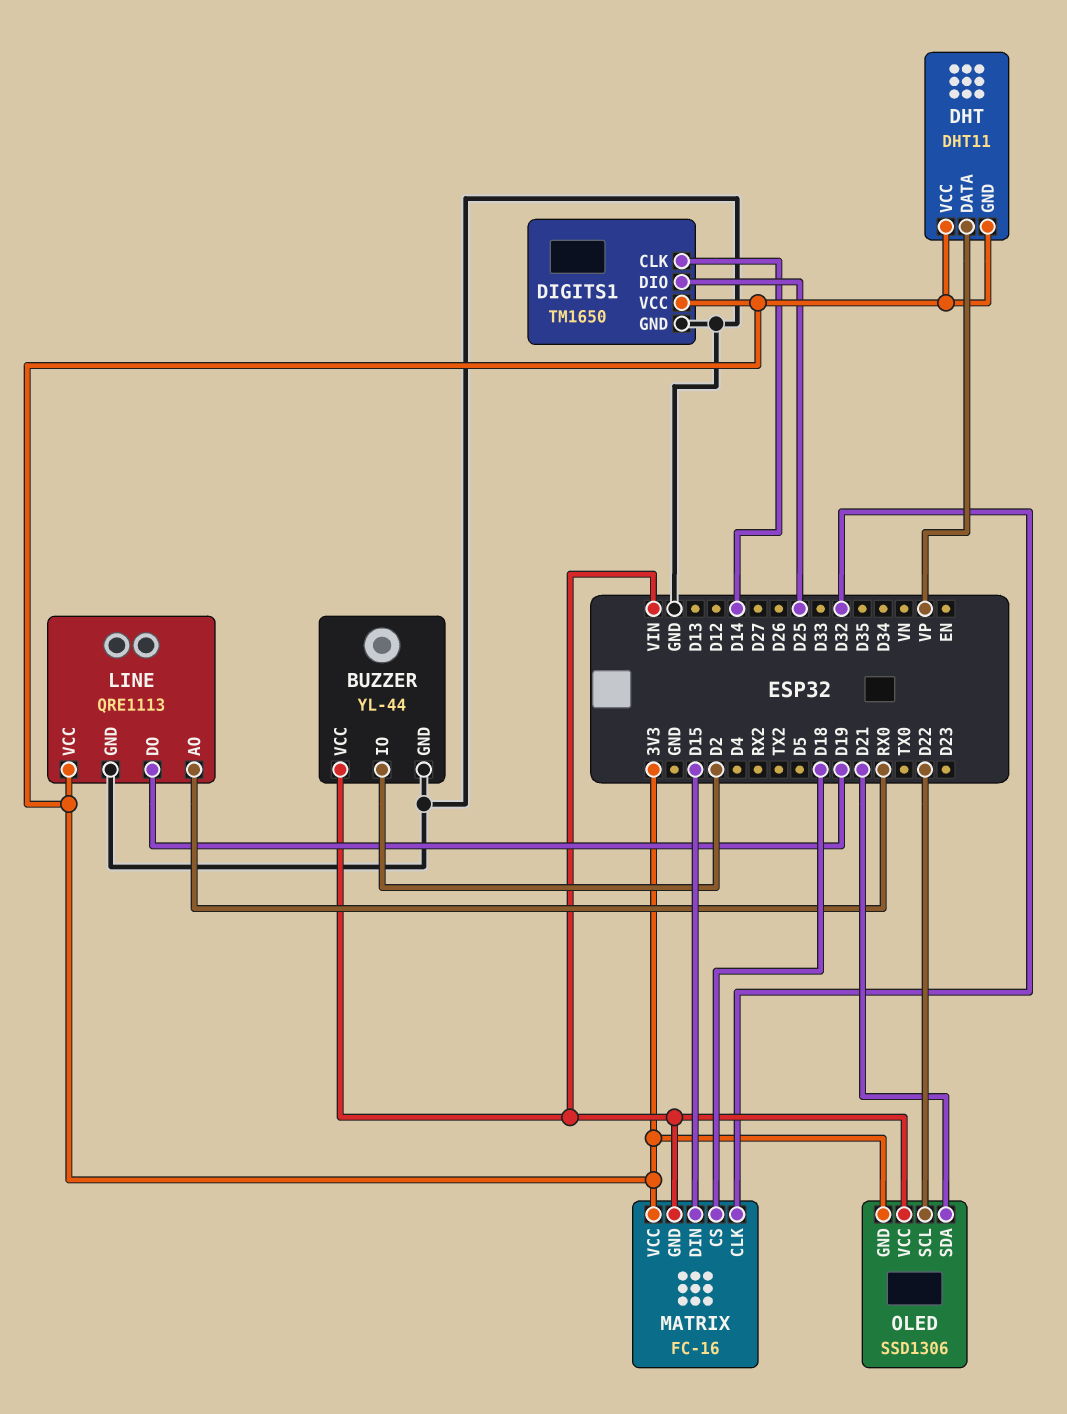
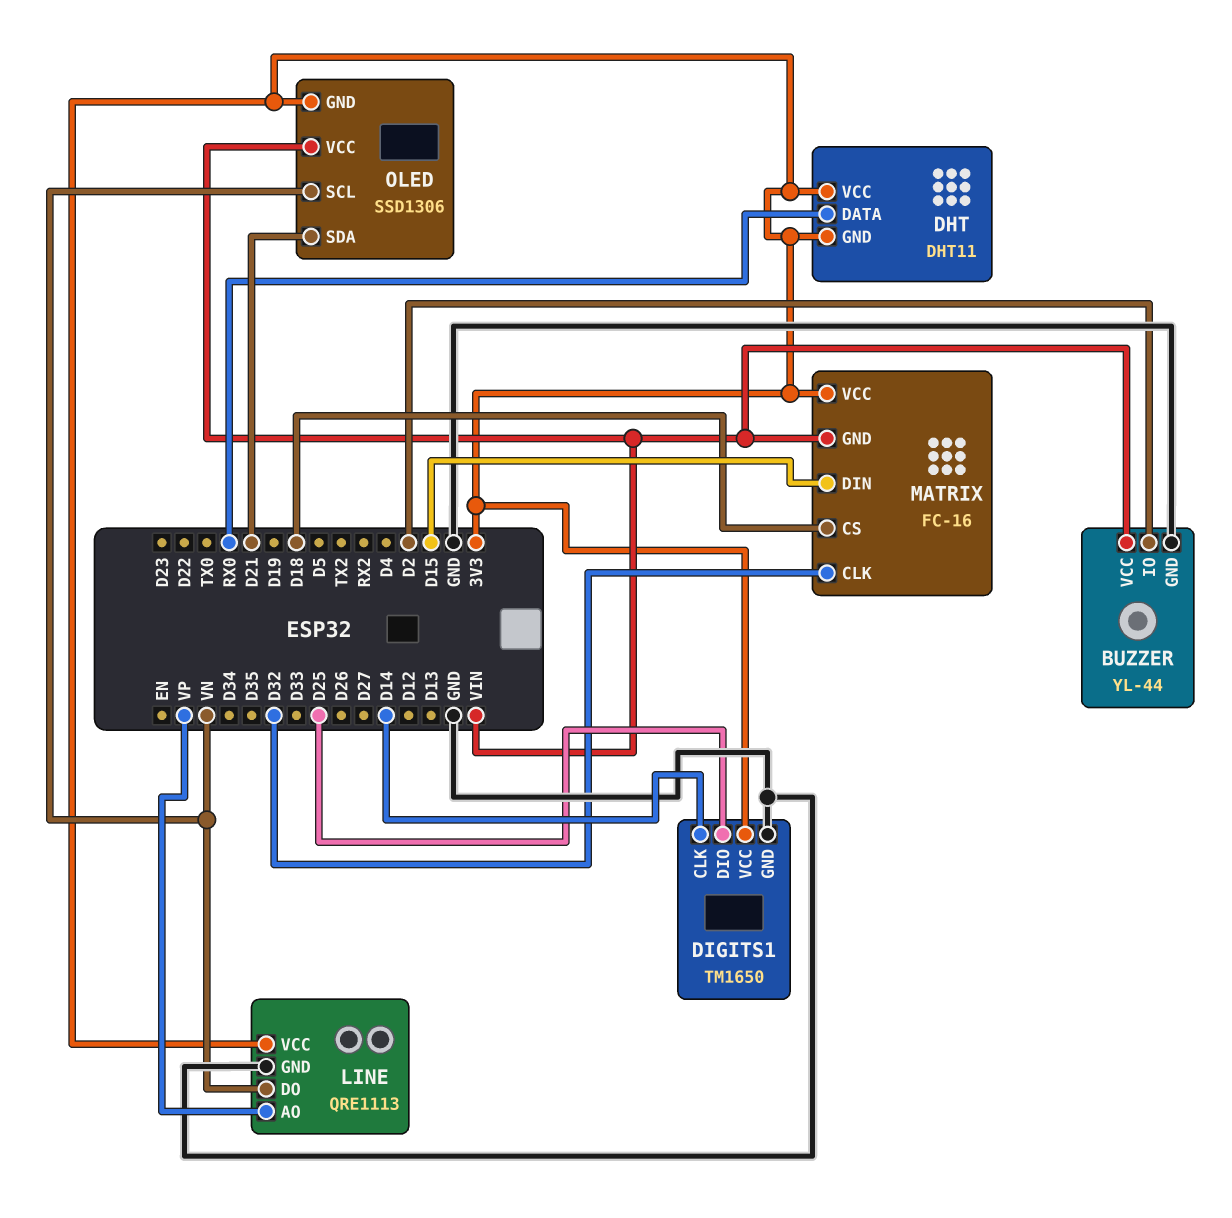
DHT pin DATA: VP -> RX0
LINE pin AO: RX0 -> VP
LINE pin DO: D19 -> VN
OLED pin SCL: D22 -> VN

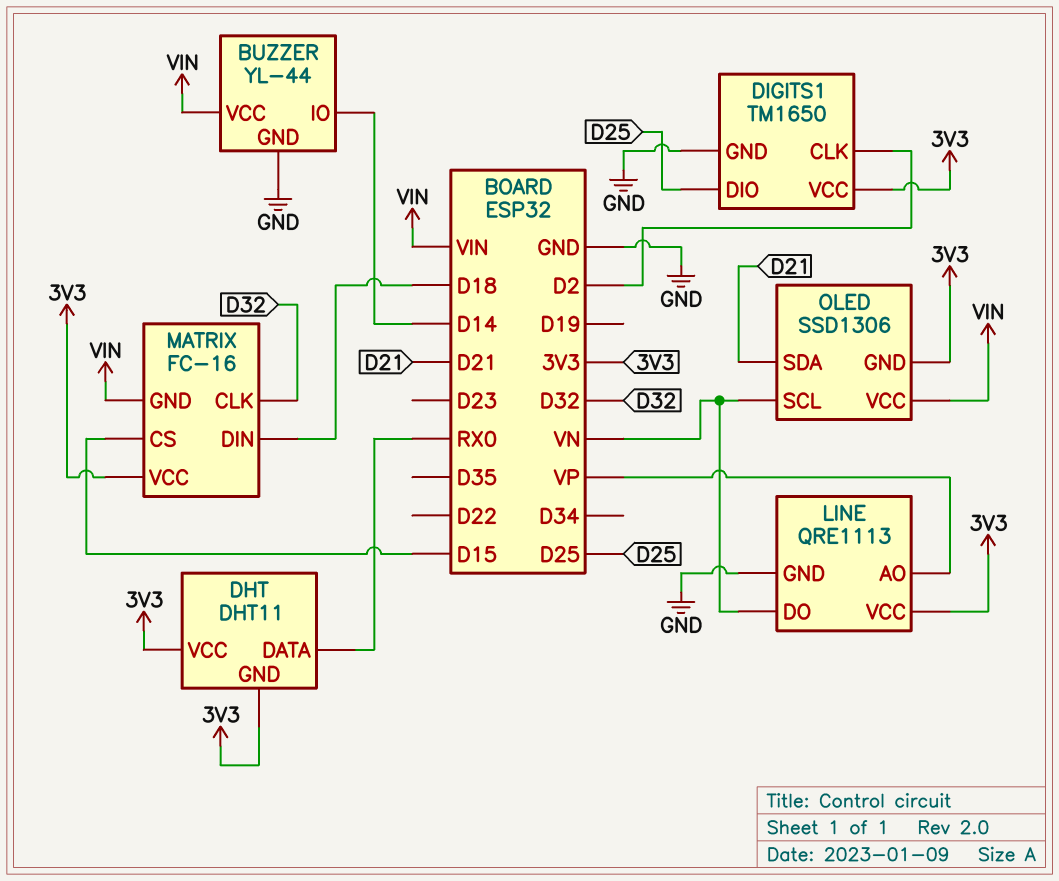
BUZZER pin IO: D2 -> D14
DIGITS1 pin CLK: D14 -> D2
MATRIX pin CS: D18 -> D15
MATRIX pin DIN: D15 -> D18

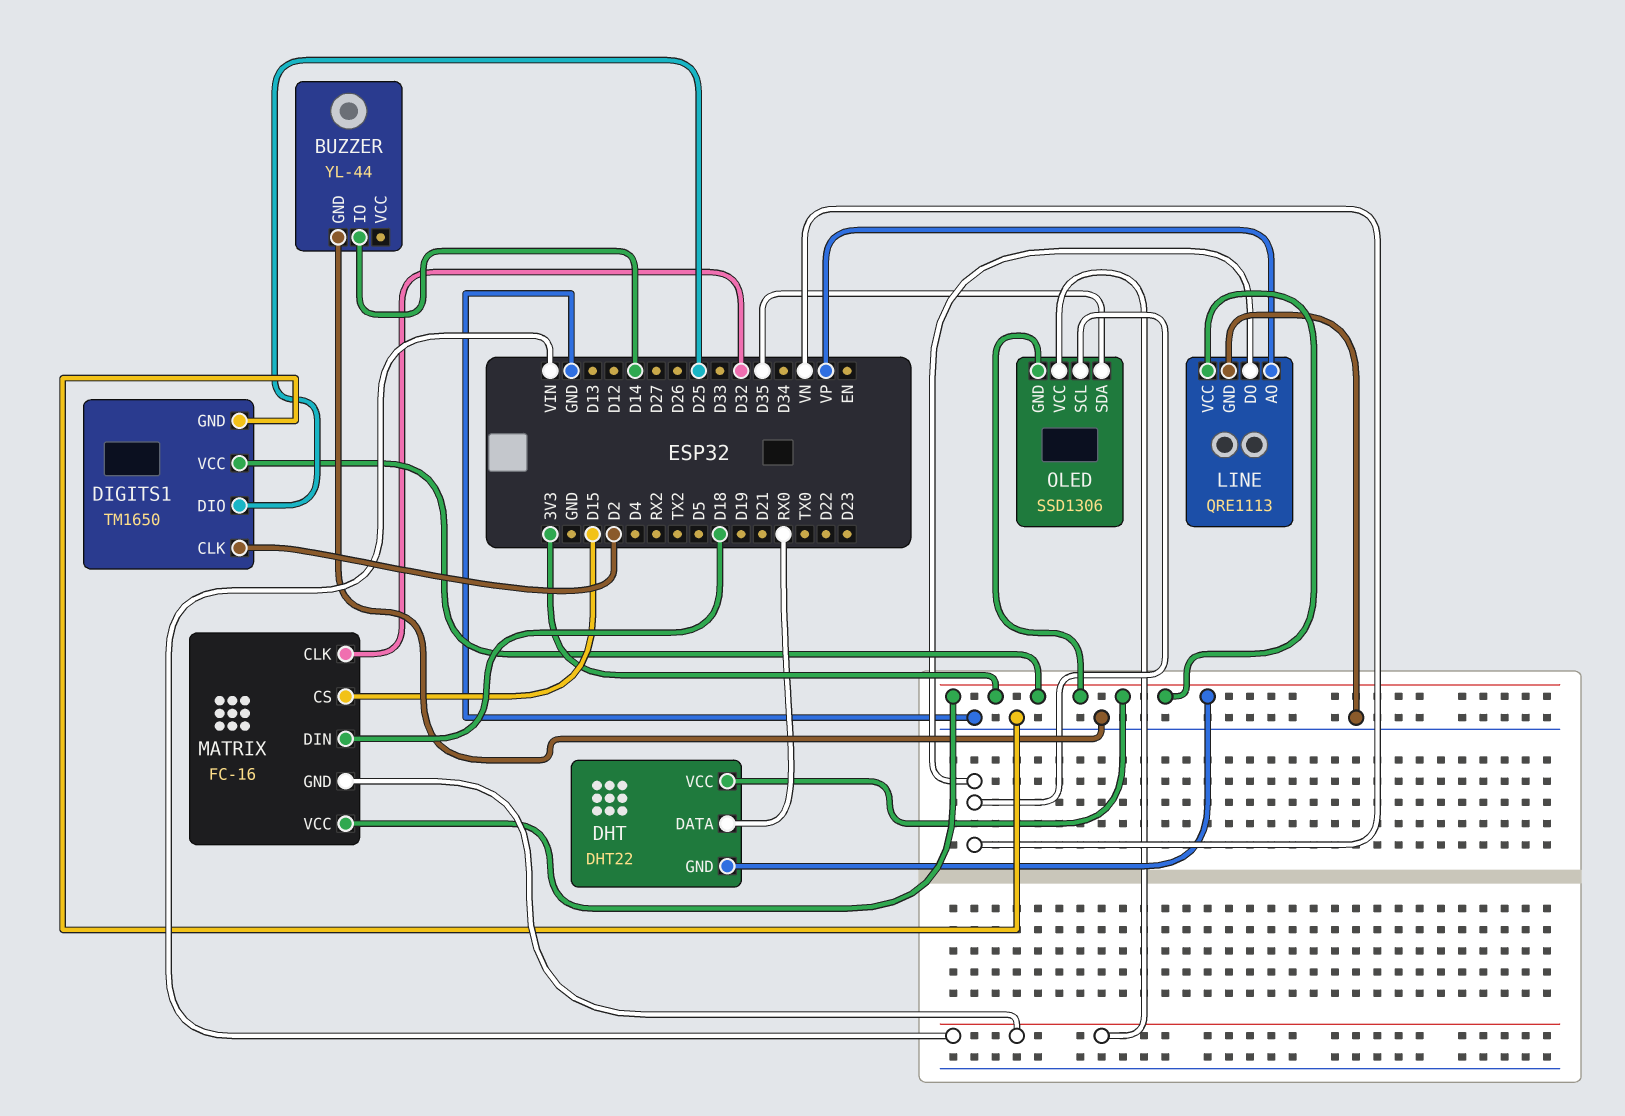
BUZZER pin VCC: VIN -> none
DHT: DHT11 -> DHT22
OLED pin SDA: D21 -> D35

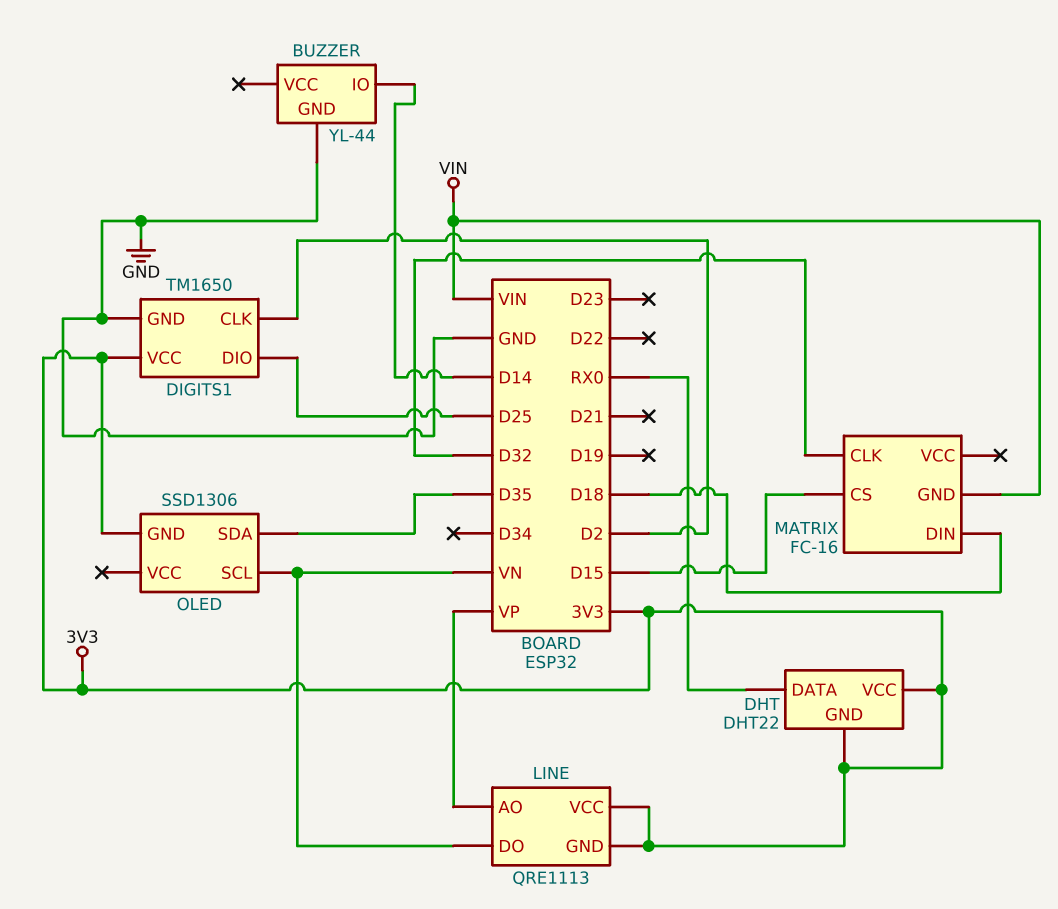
LINE pin GND: GND -> 3V3
MATRIX pin VCC: 3V3 -> none
OLED pin VCC: VIN -> none

